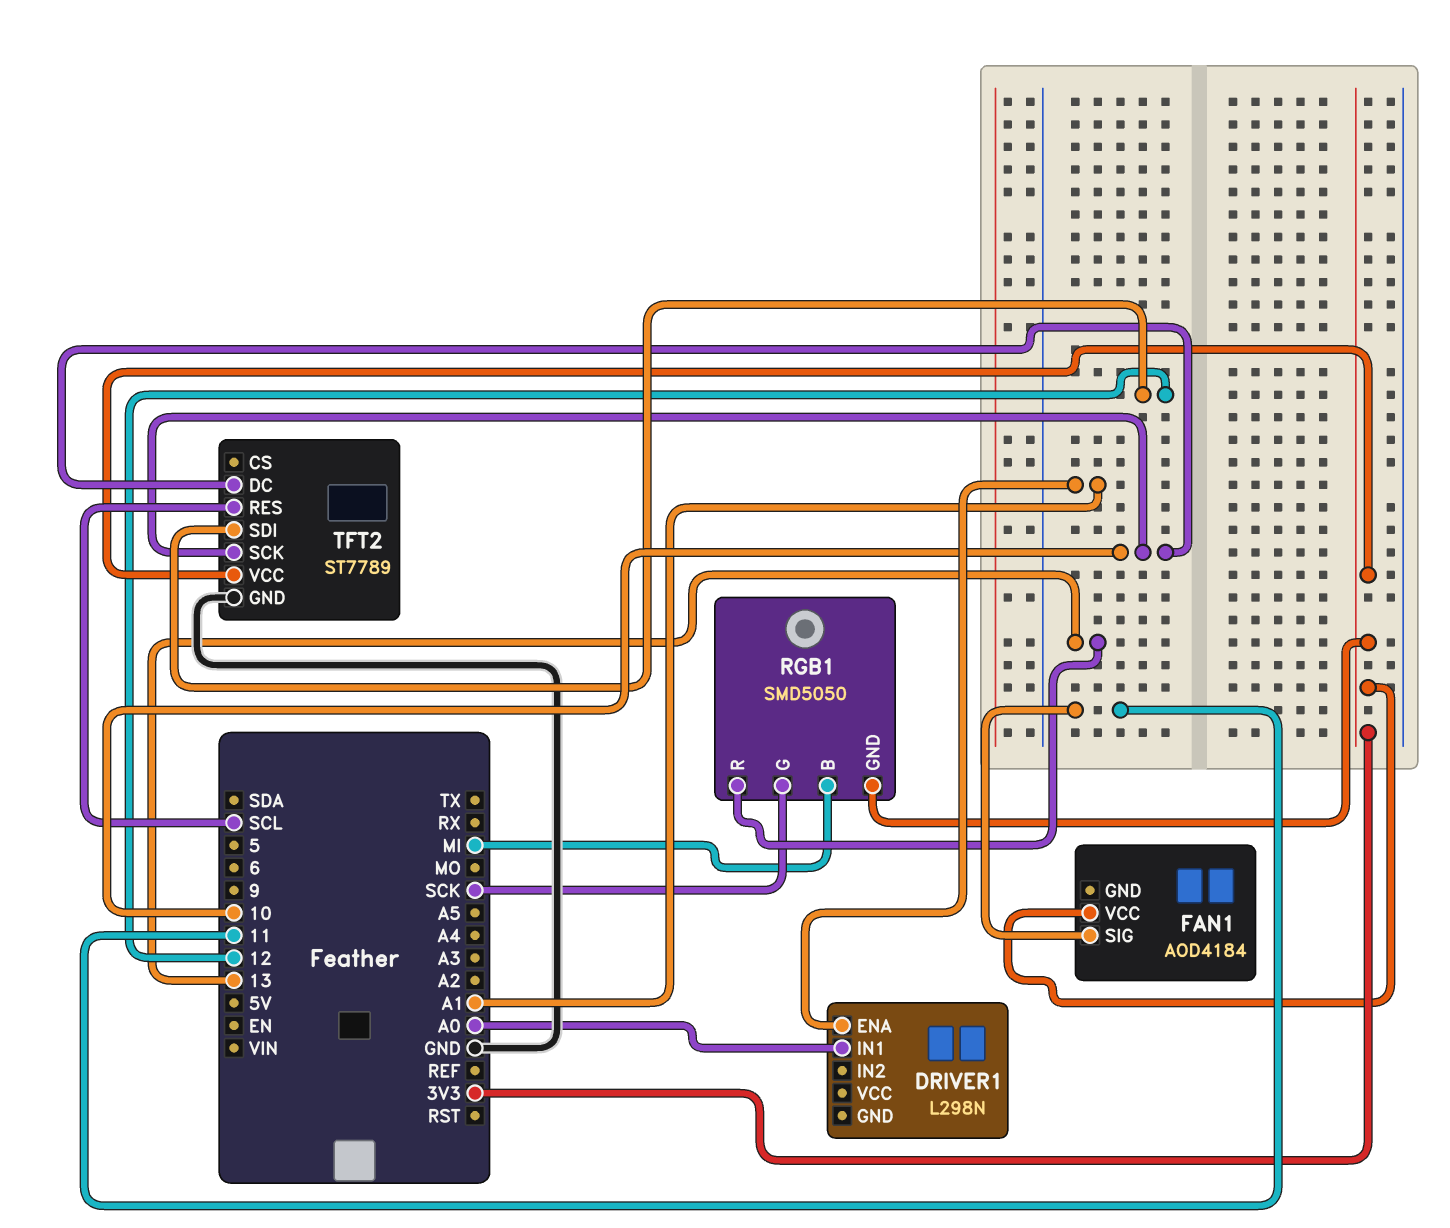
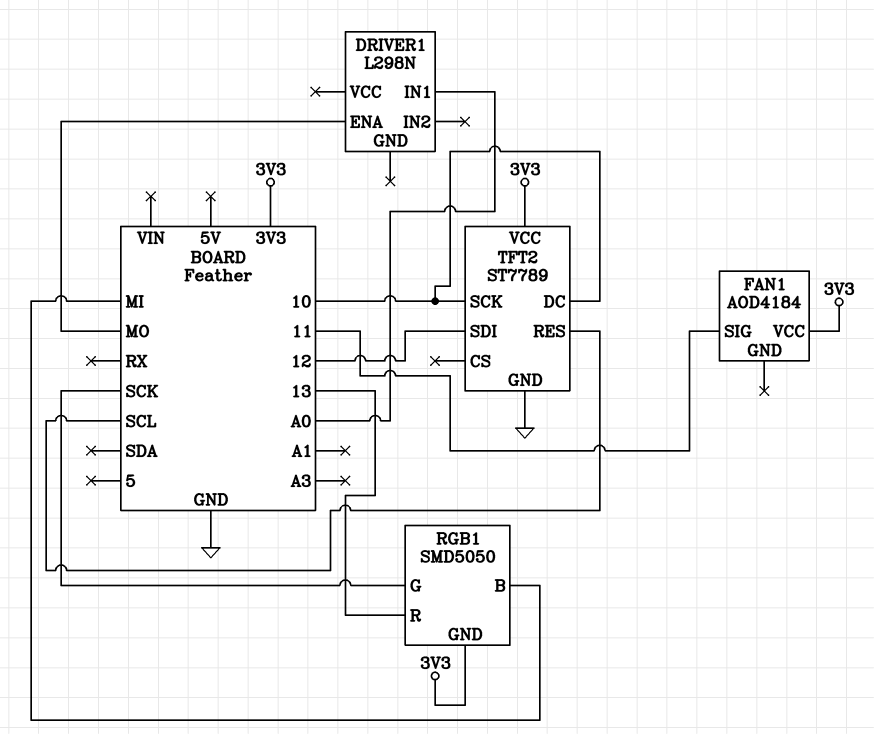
DRIVER1 pin ENA: A1 -> MO

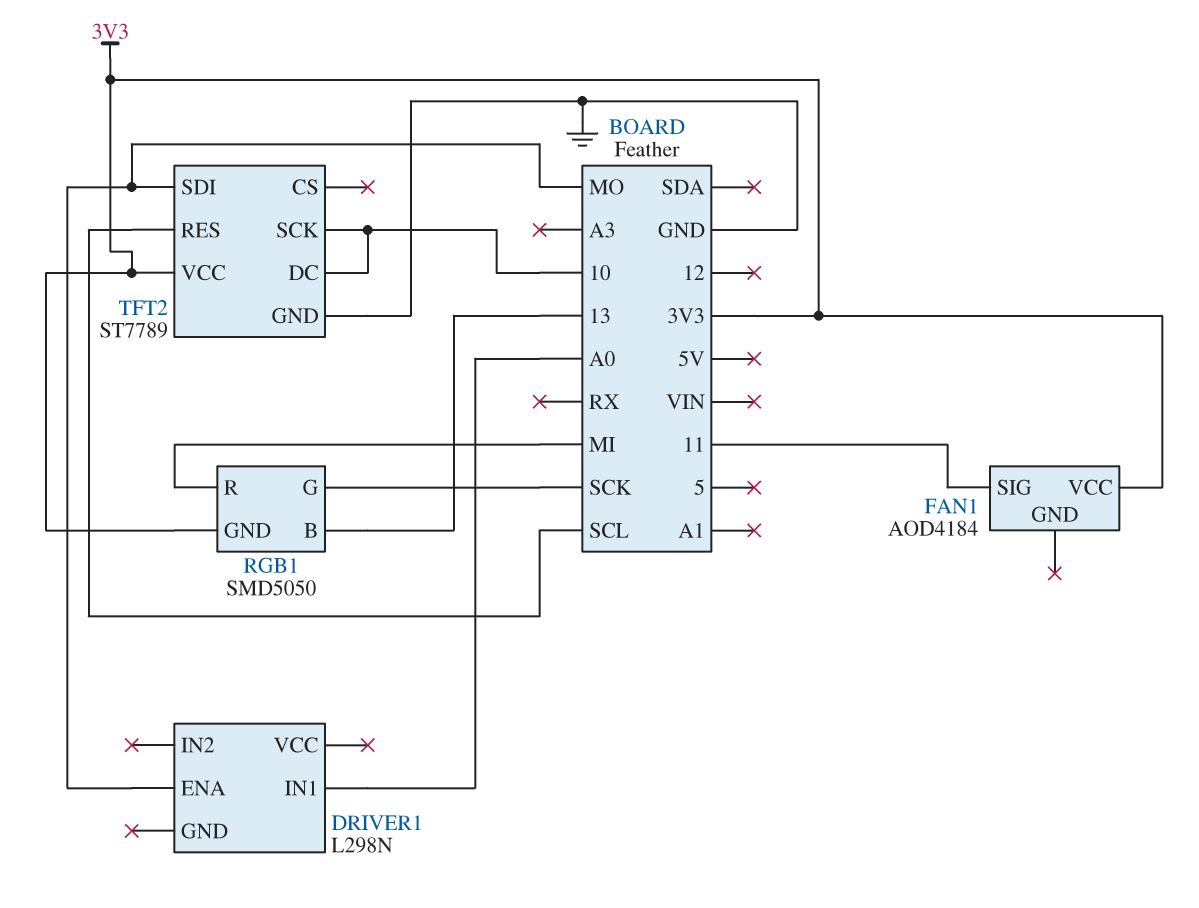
RGB1 pin B: MI -> 13
RGB1 pin R: 13 -> MI
TFT2 pin SDI: 12 -> MO

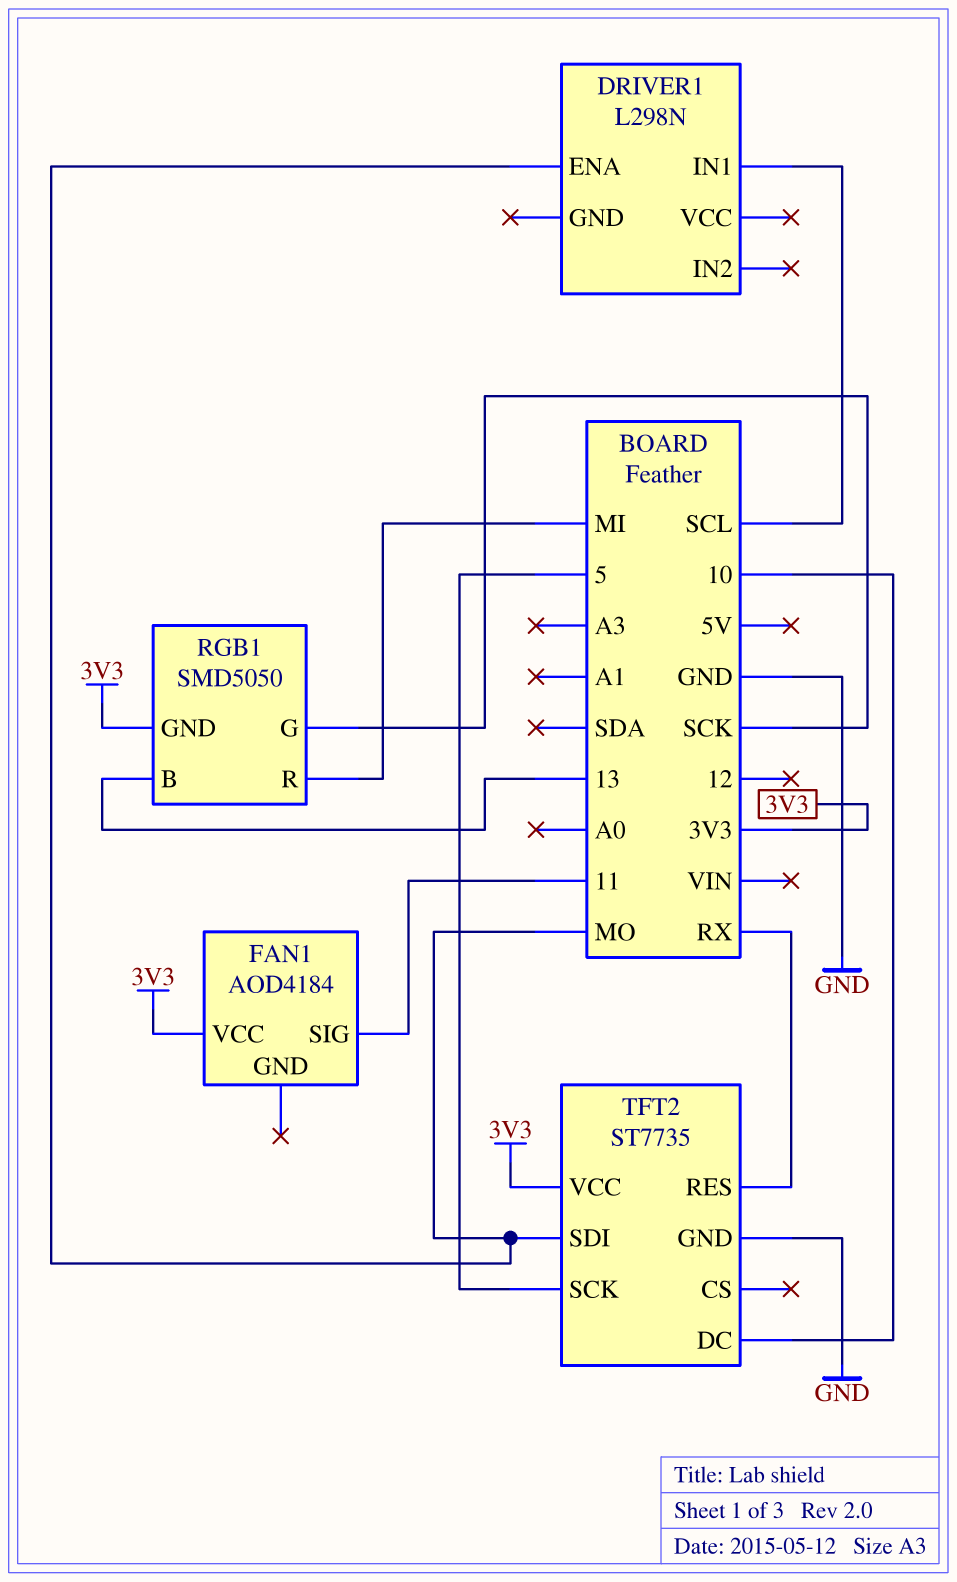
DRIVER1 pin IN1: A0 -> SCL
TFT2: ST7789 -> ST7735
TFT2 pin RES: SCL -> RX
TFT2 pin SCK: 10 -> 5

